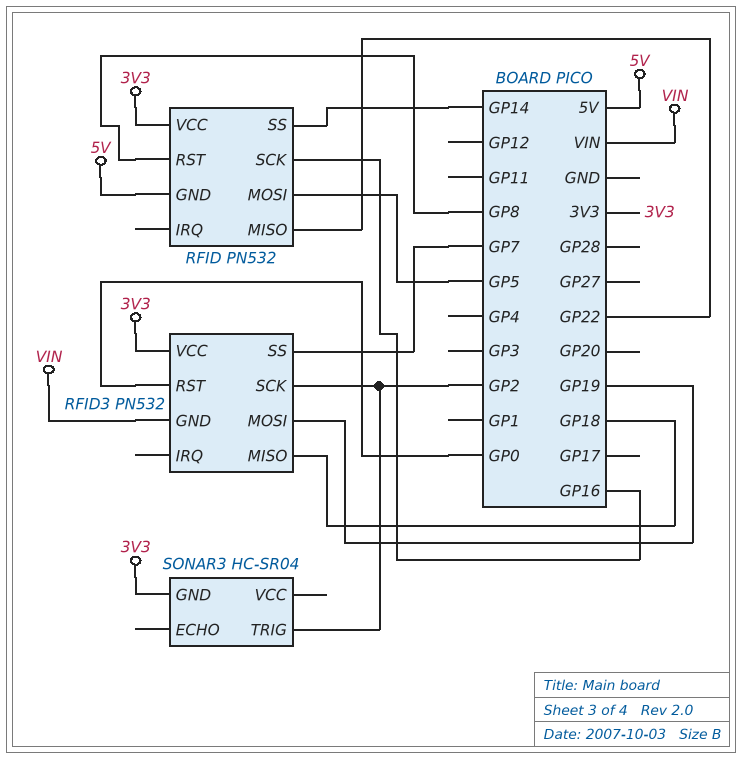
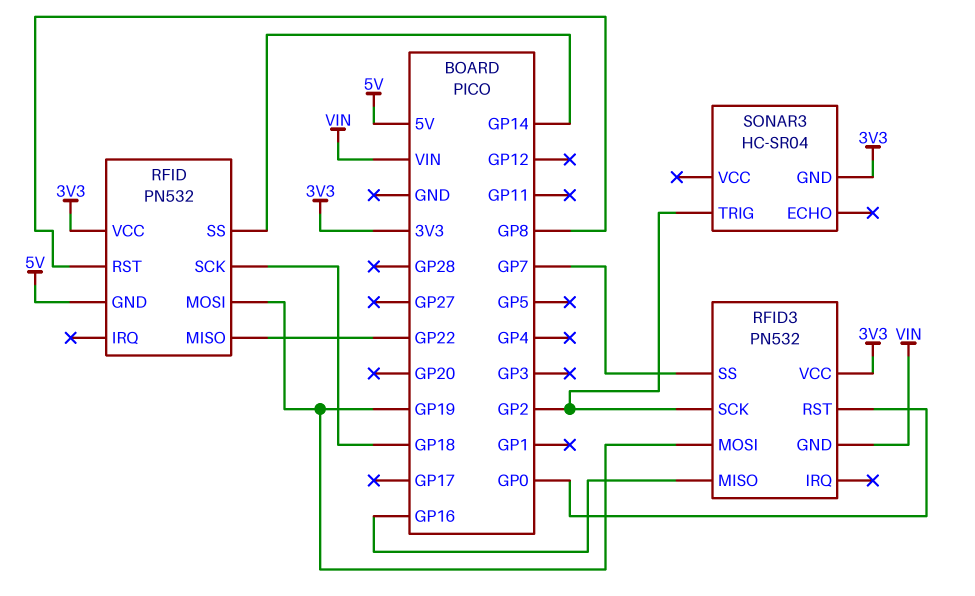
RFID pin MOSI: GP5 -> GP19
RFID pin SCK: GP16 -> GP18
RFID3 pin MISO: GP18 -> GP16

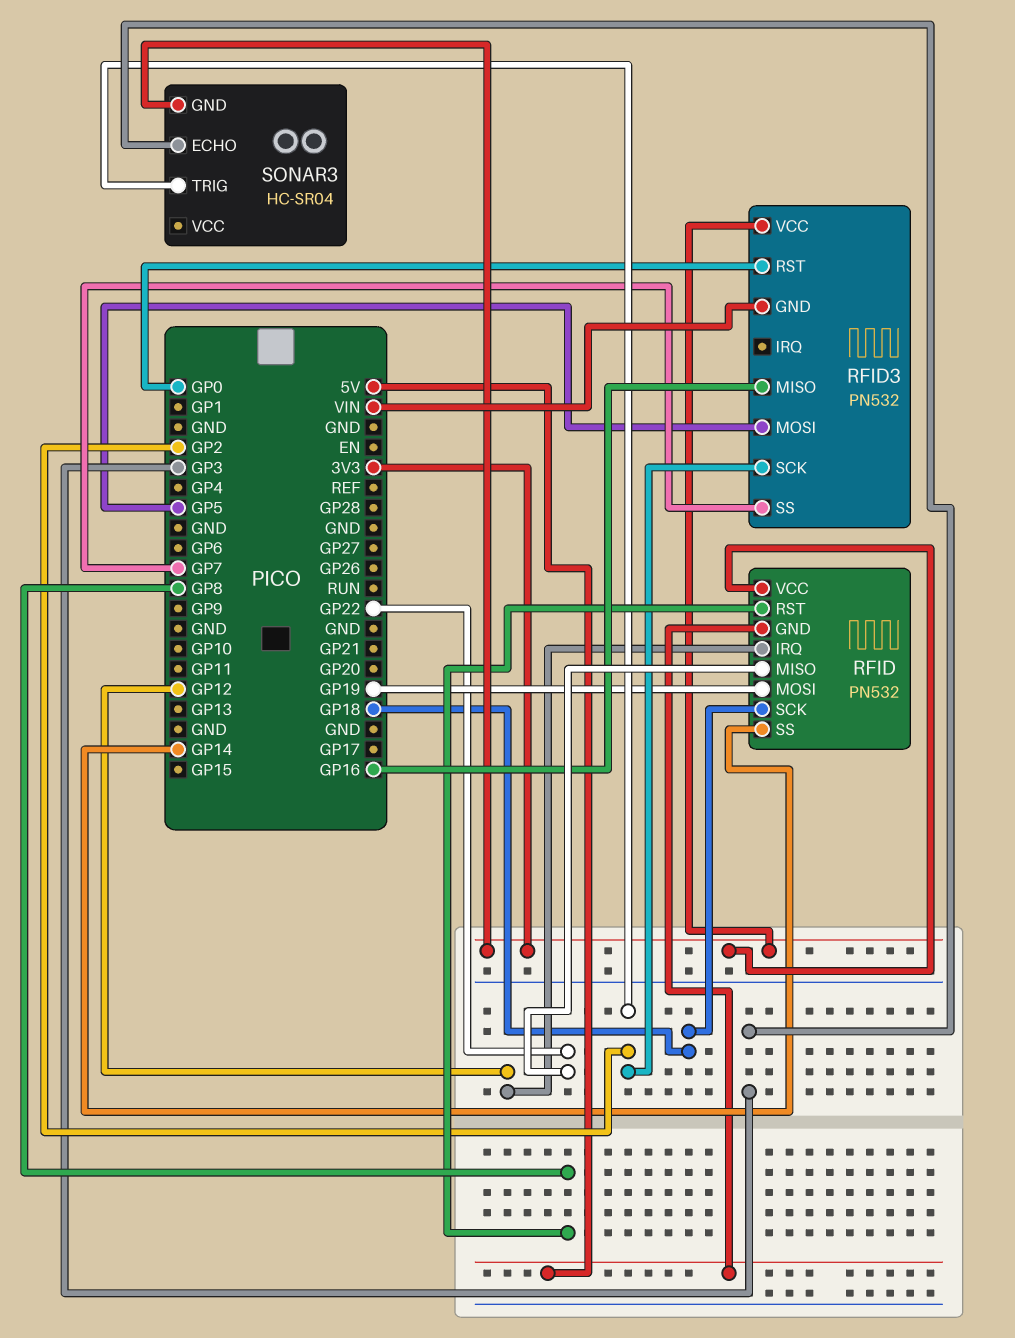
RFID pin IRQ: none -> GP12
RFID3 pin MOSI: GP19 -> GP5
SONAR3 pin ECHO: none -> GP3

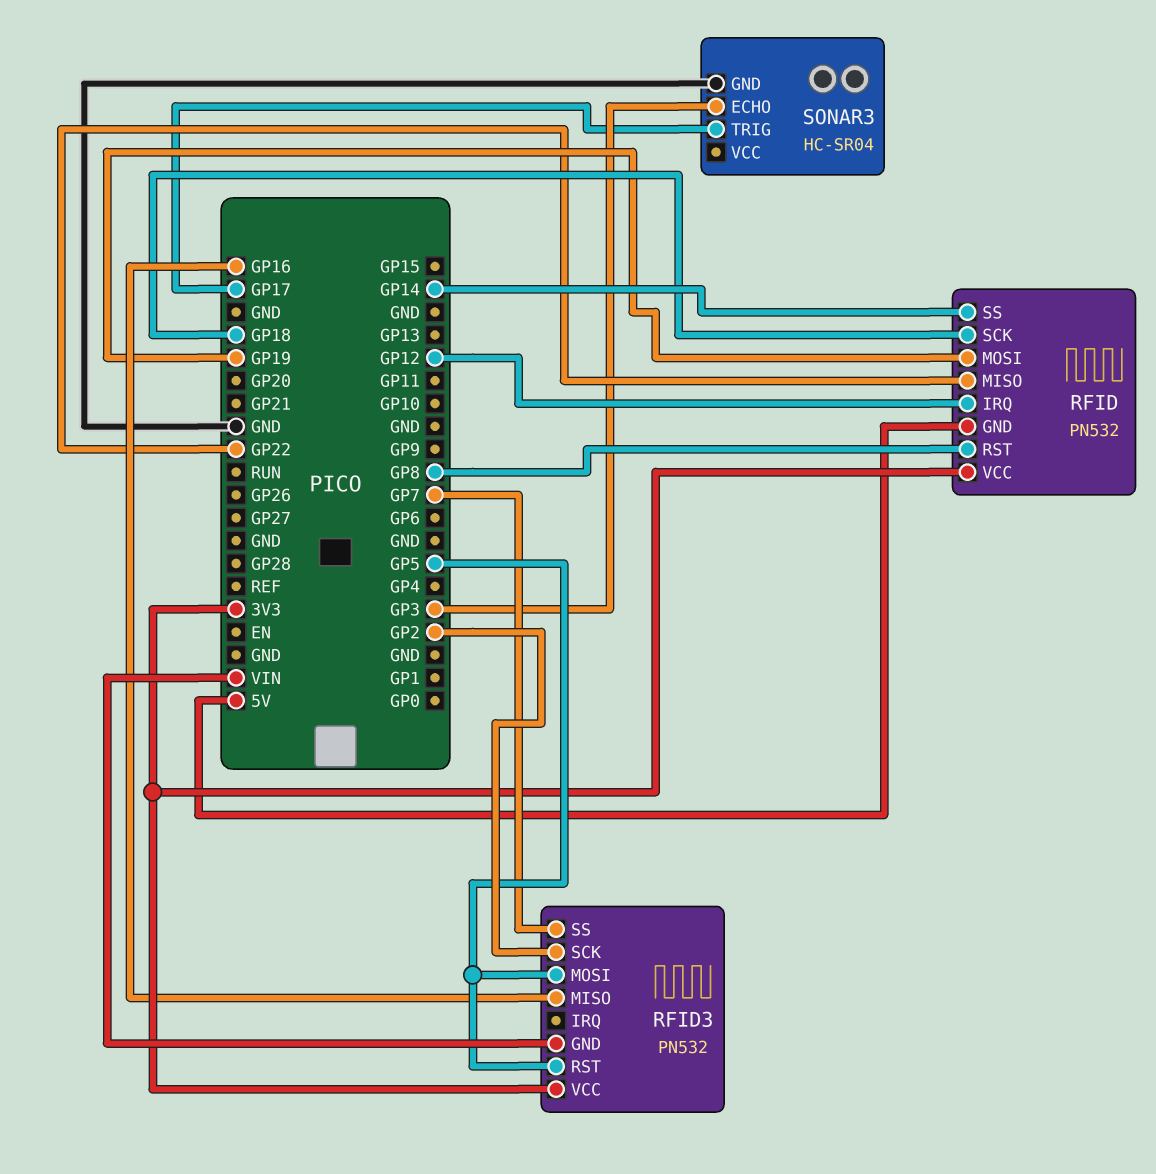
RFID3 pin RST: GP0 -> GP5
SONAR3 pin GND: 3V3 -> GND
SONAR3 pin TRIG: GP2 -> GP17

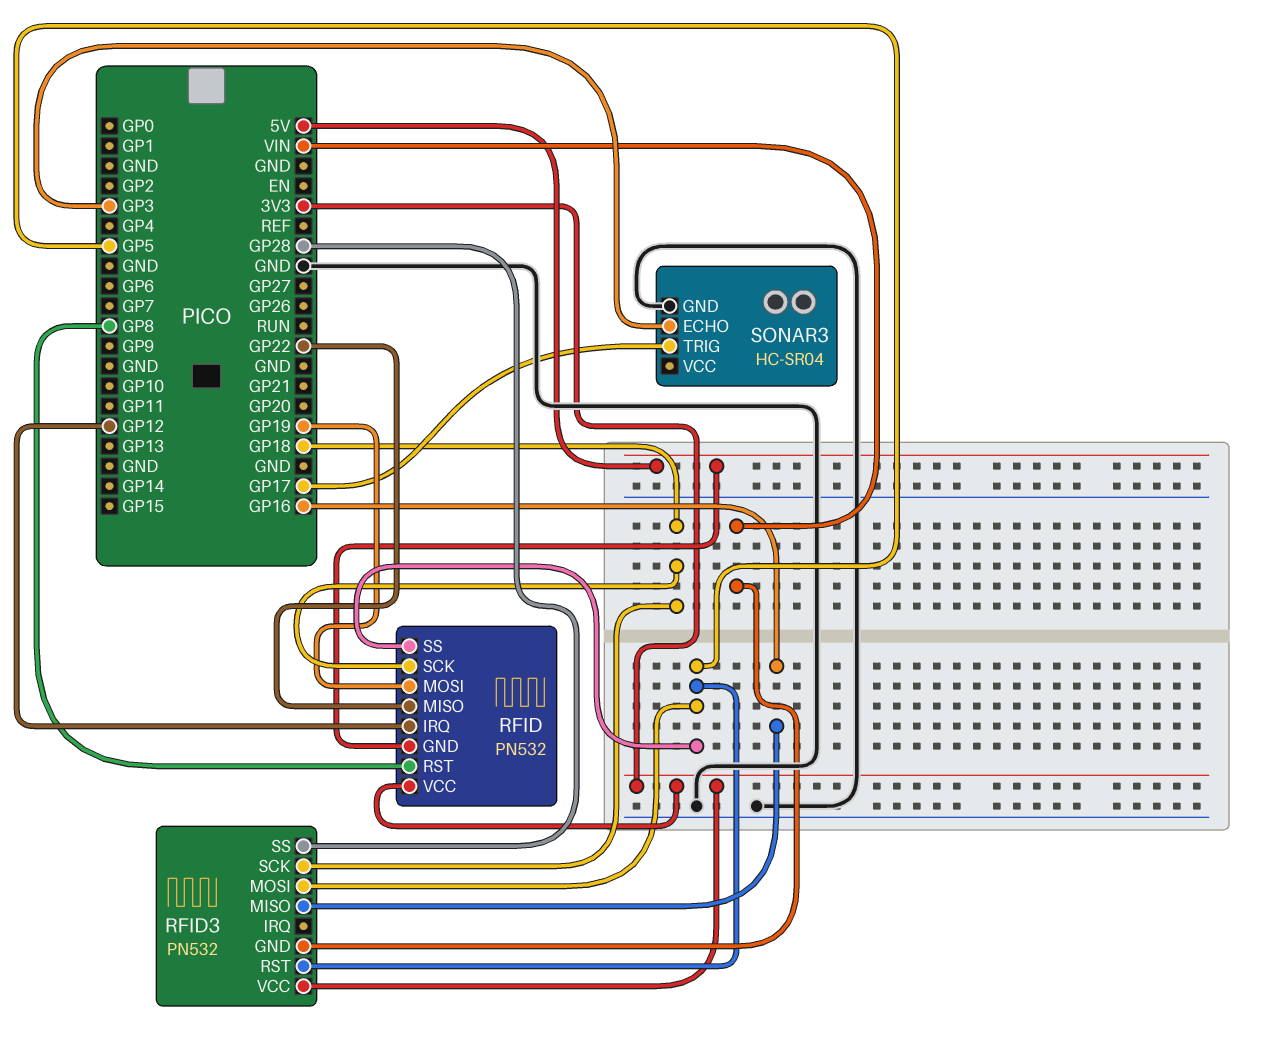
RFID pin SS: GP14 -> GP5
RFID3 pin SCK: GP2 -> GP18
RFID3 pin SS: GP7 -> GP28

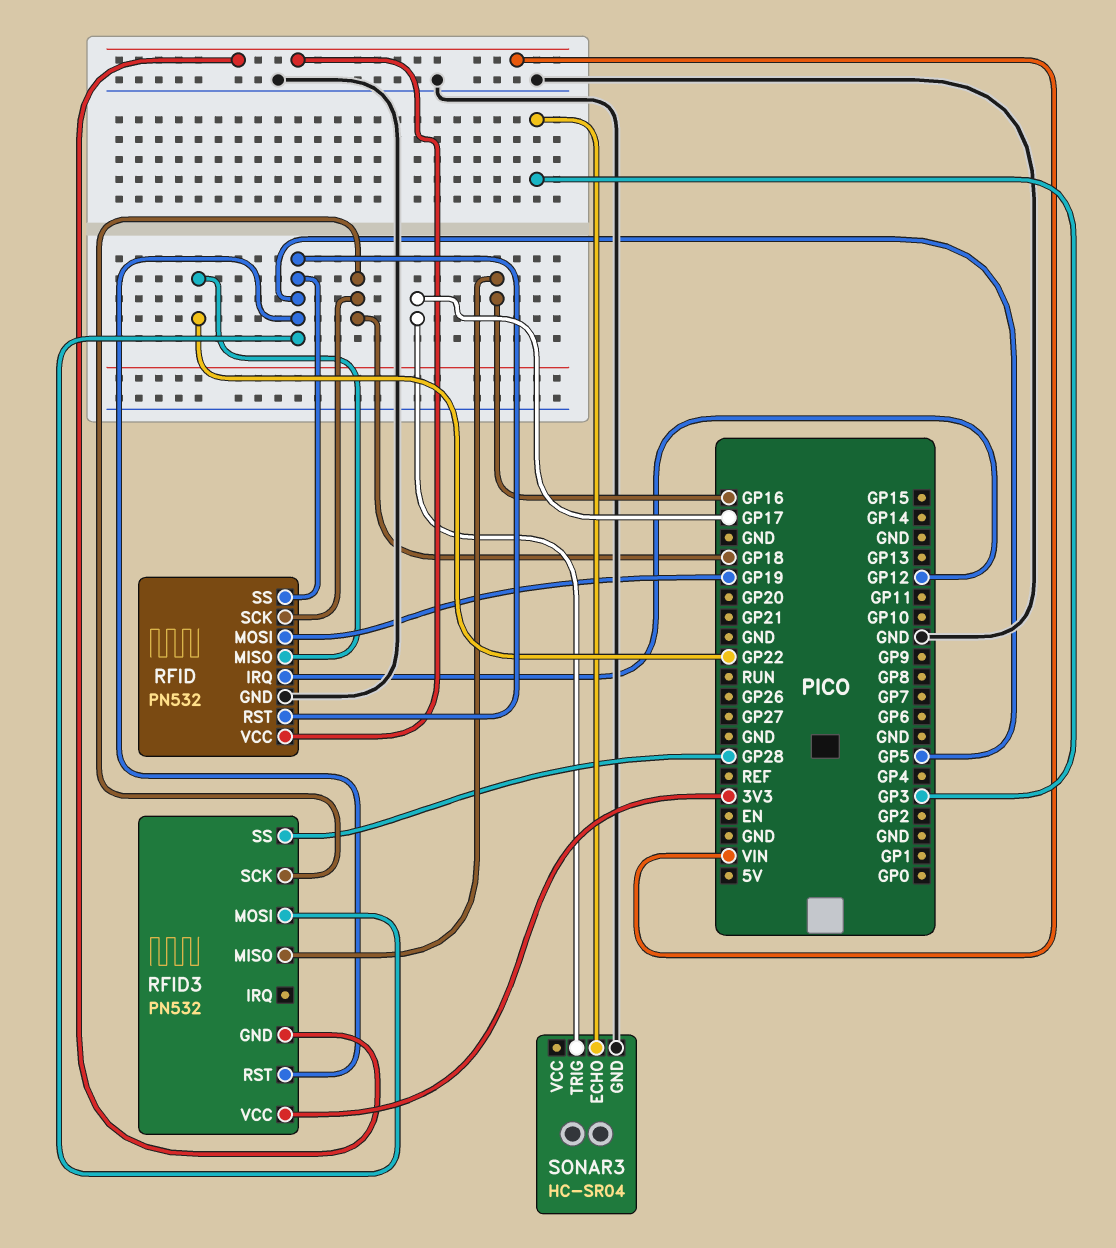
RFID pin GND: 5V -> GND
RFID pin RST: GP8 -> GP5
RFID pin VCC: 3V3 -> VIN

